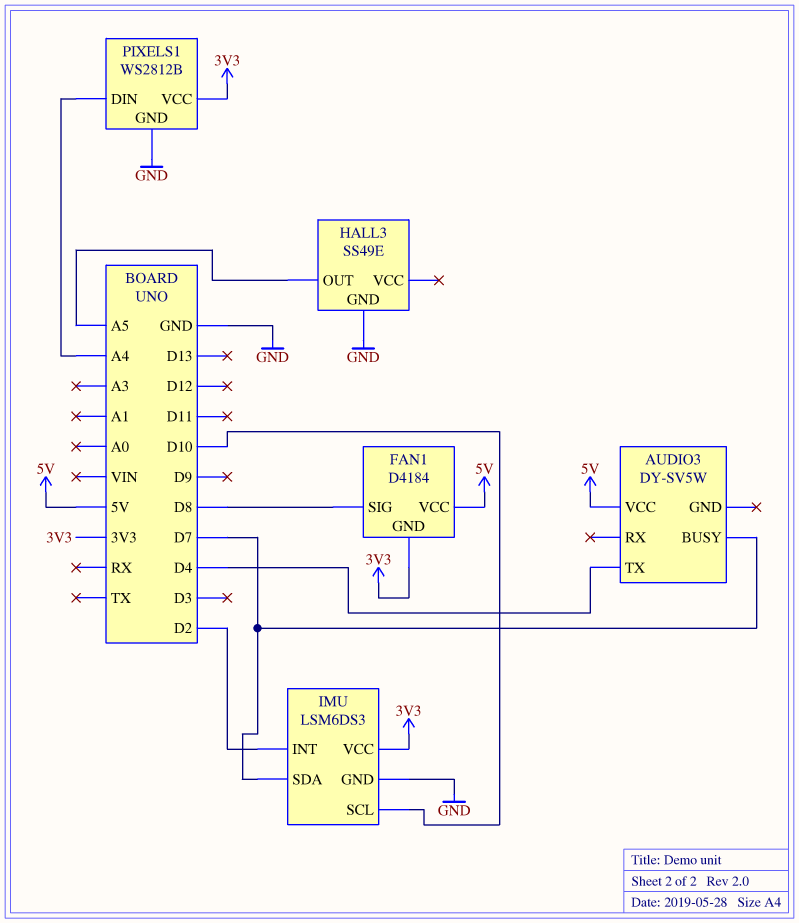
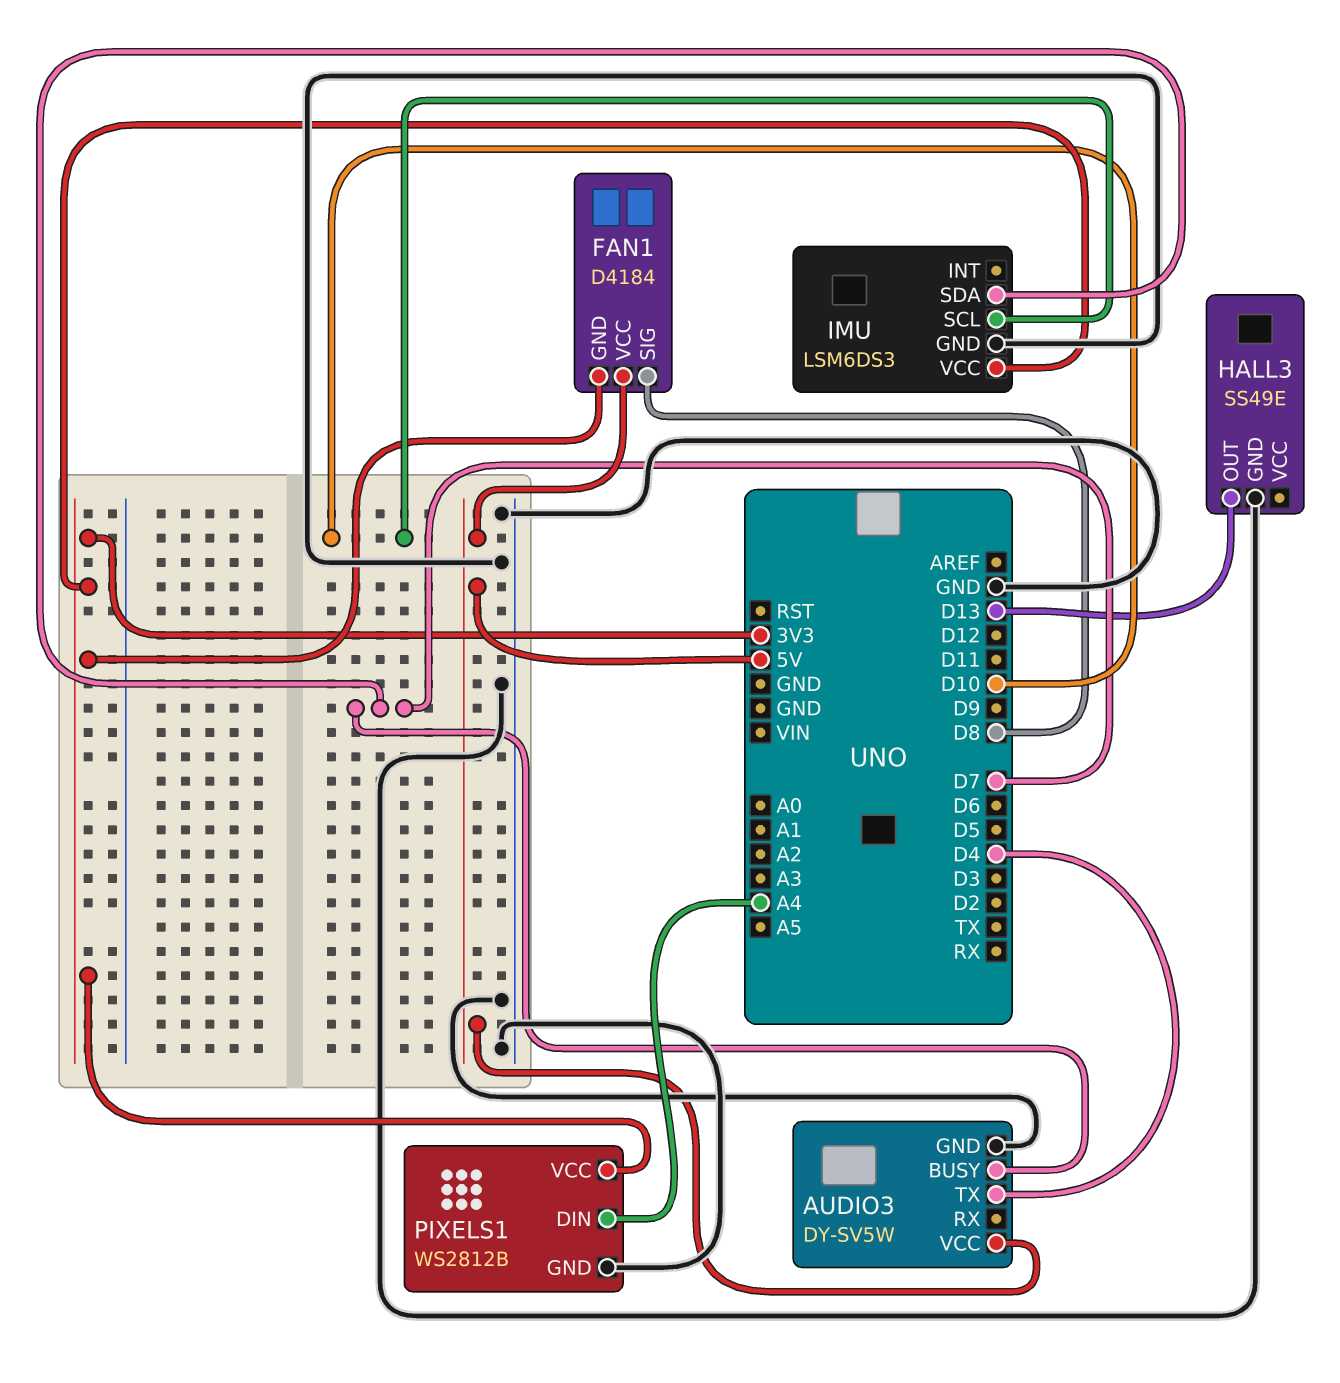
AUDIO3 pin GND: none -> GND
HALL3 pin OUT: A5 -> D13
IMU pin INT: D2 -> none

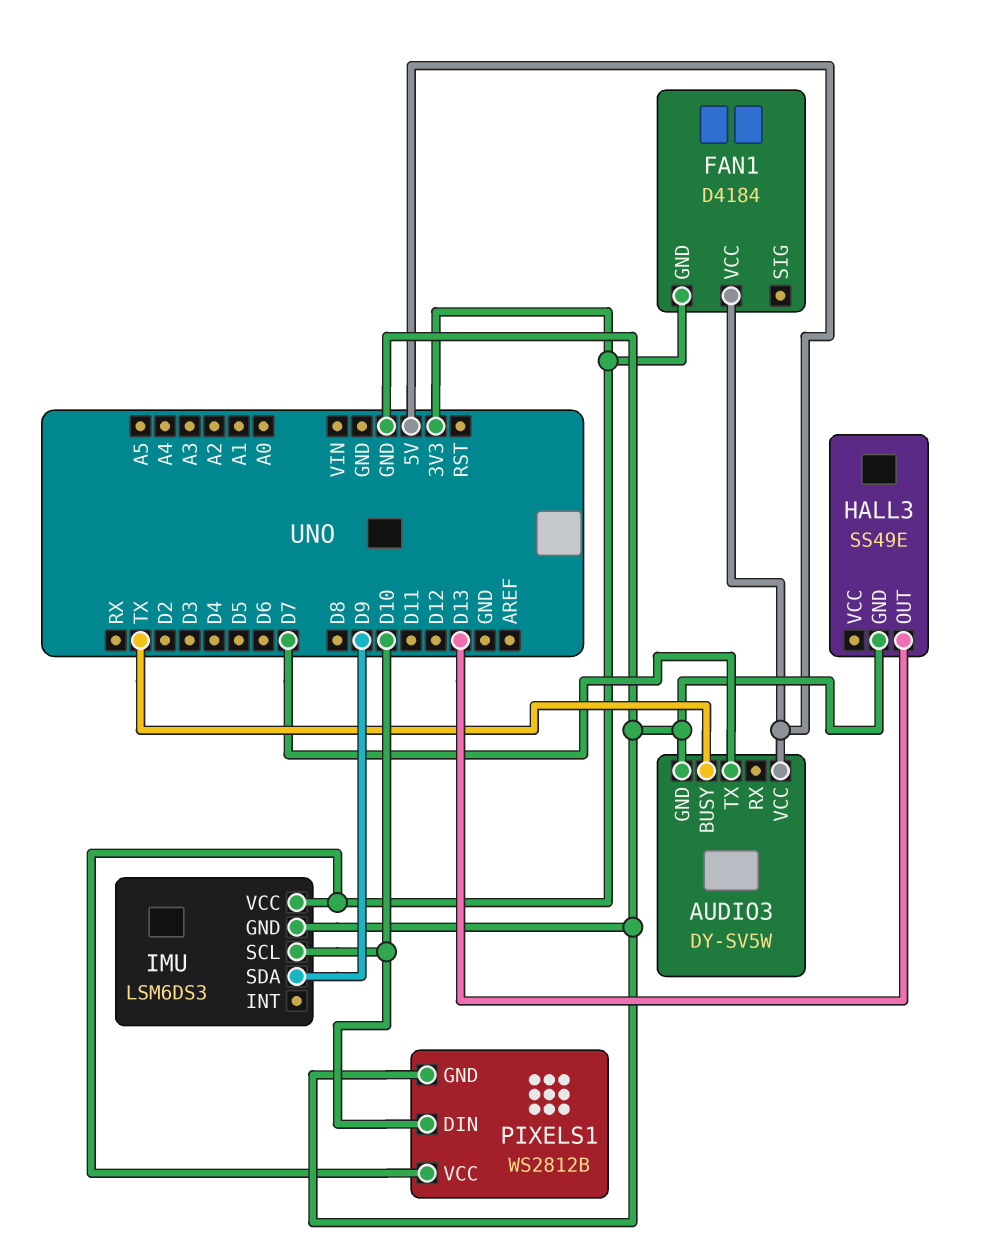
AUDIO3 pin BUSY: D7 -> TX
AUDIO3 pin TX: D4 -> D7
FAN1 pin SIG: D8 -> none
IMU pin SDA: D7 -> D9
PIXELS1 pin DIN: A4 -> D10

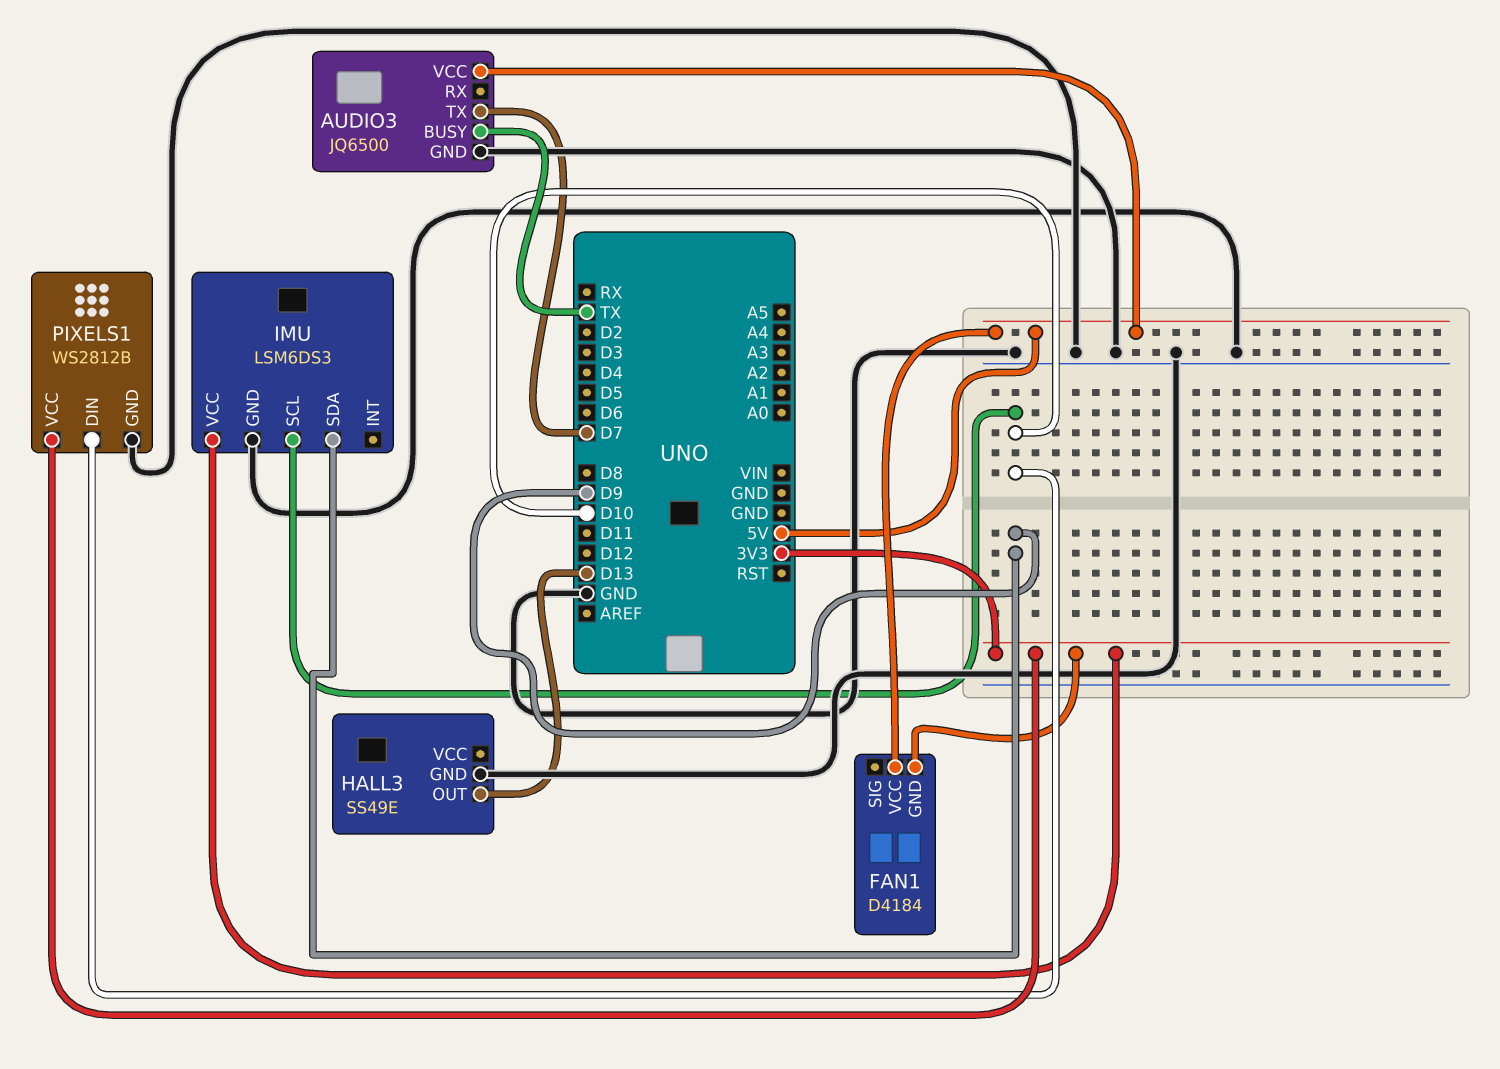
AUDIO3: DY-SV5W -> JQ6500

